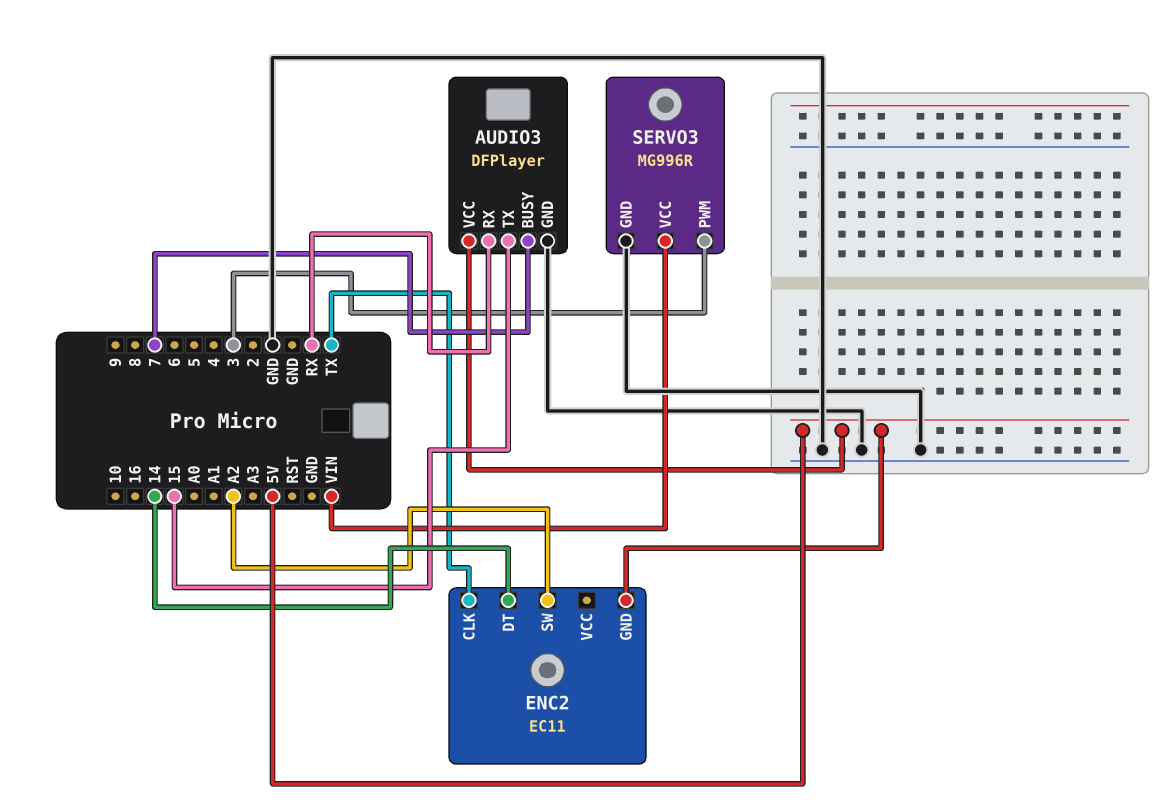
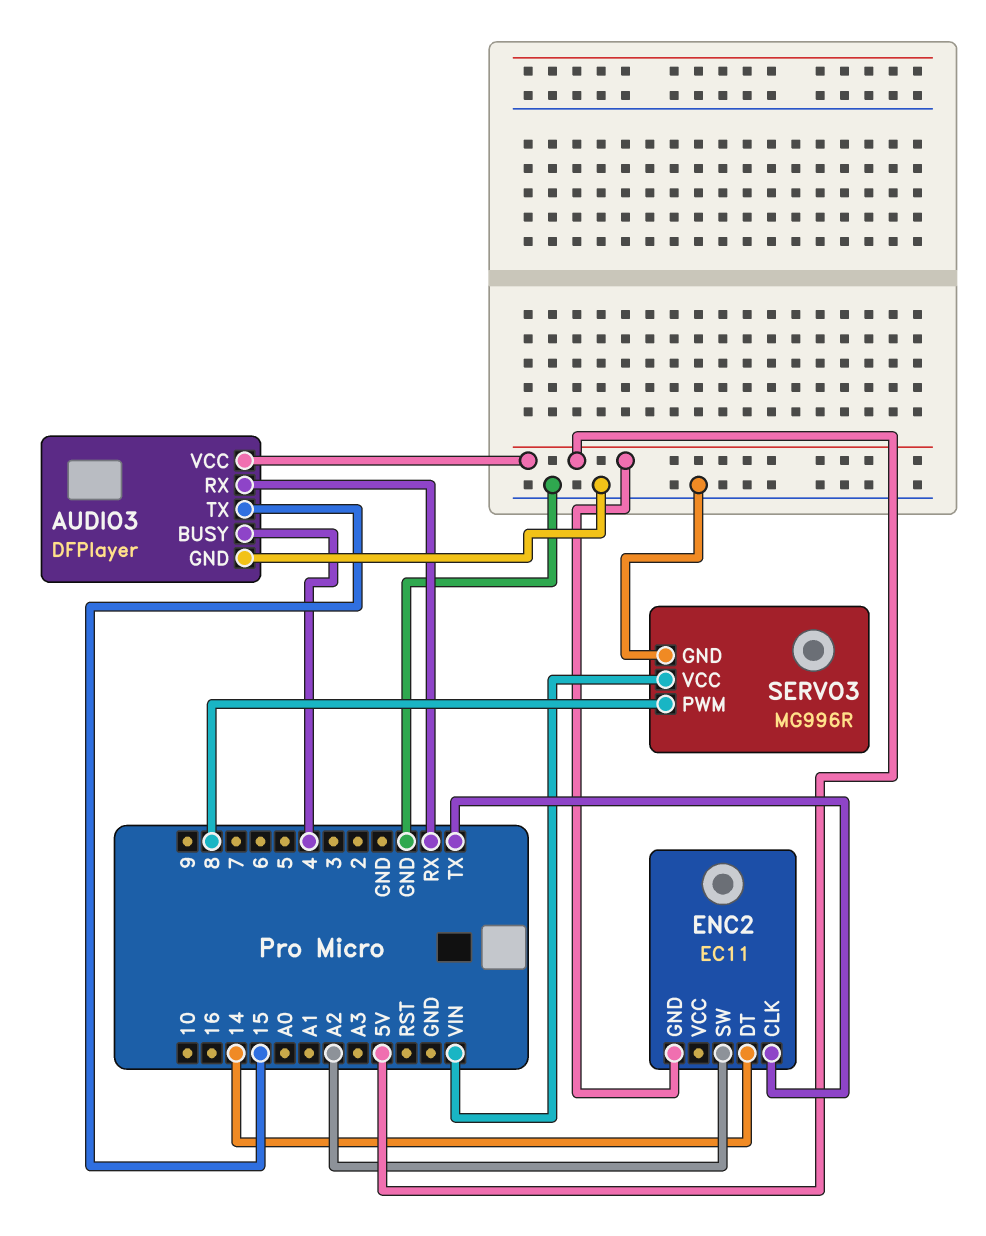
AUDIO3 pin BUSY: 7 -> 4
SERVO3 pin PWM: 3 -> 8

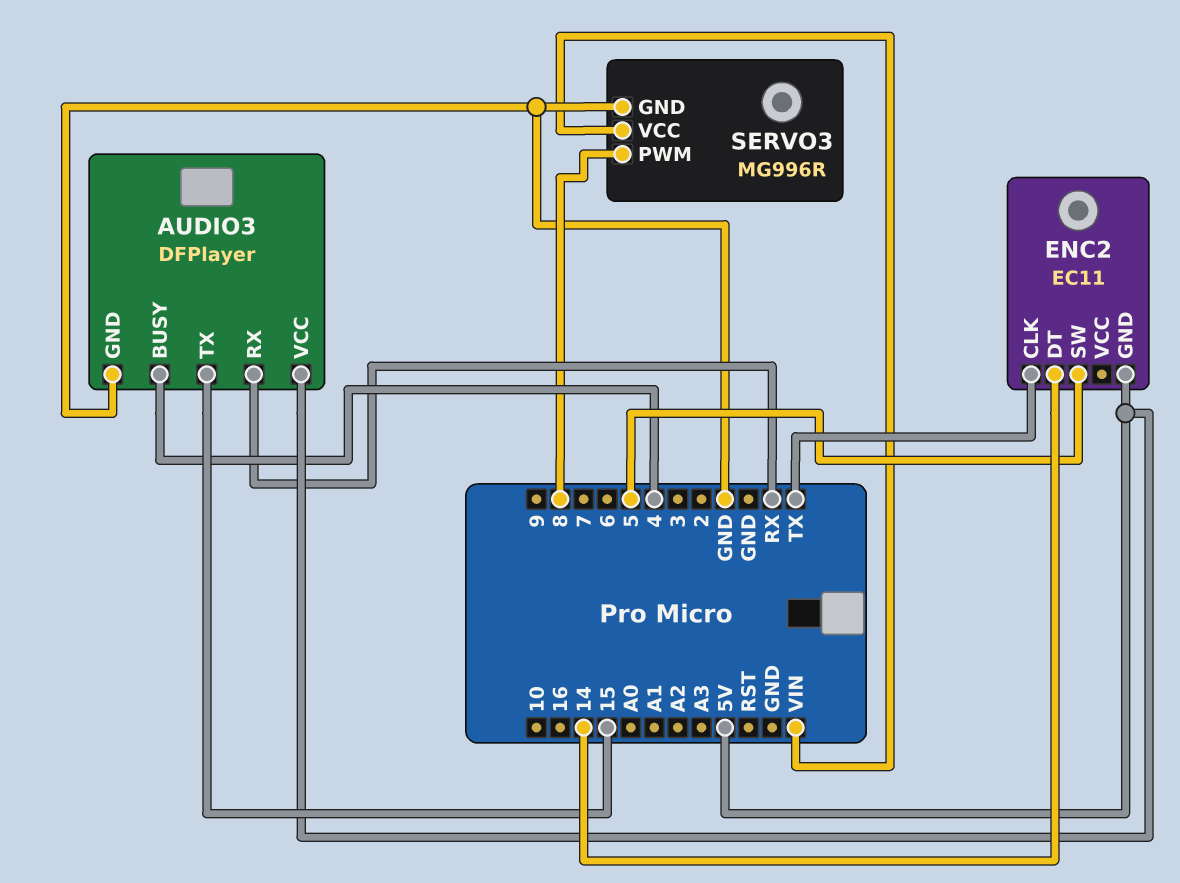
ENC2 pin SW: A2 -> 5

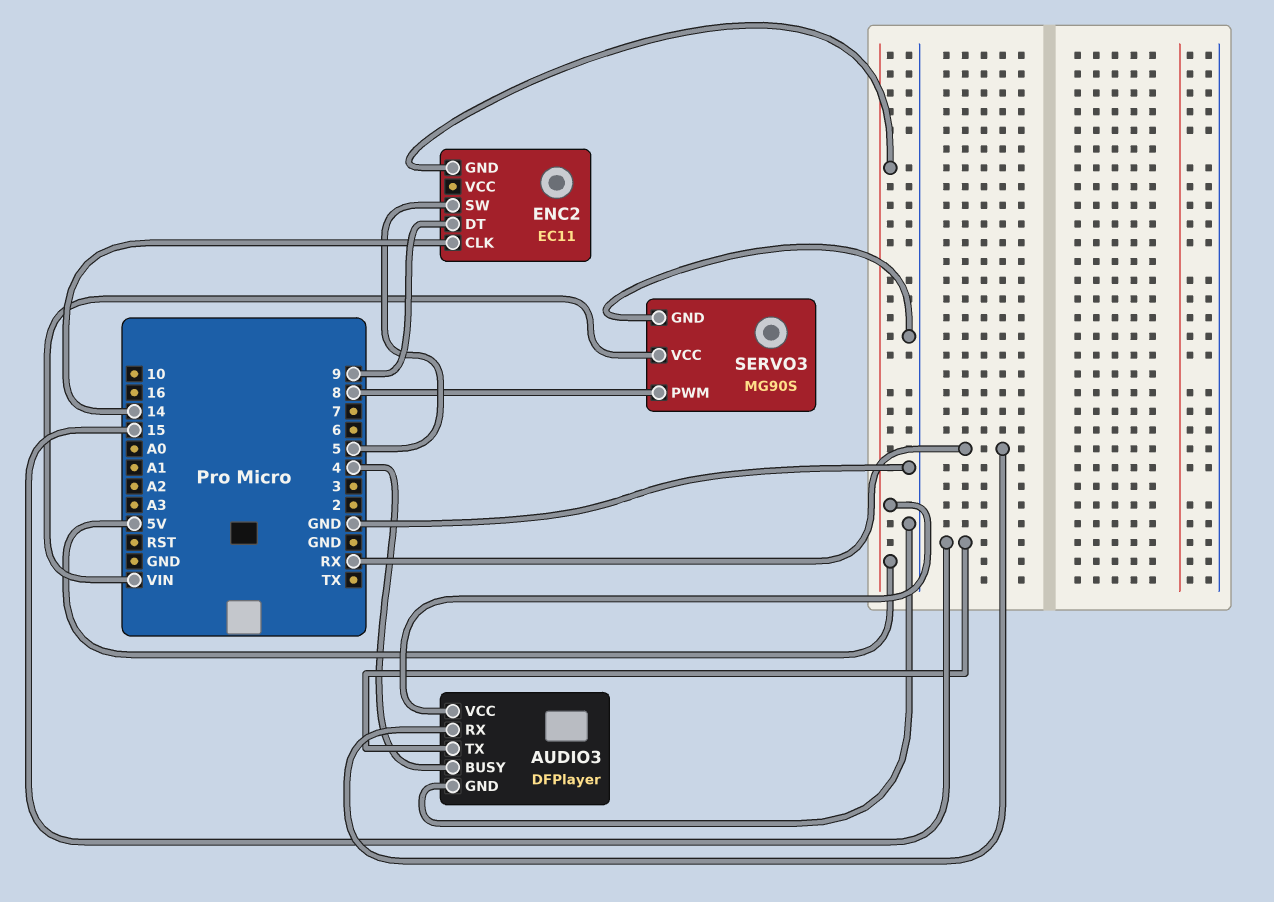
ENC2 pin CLK: TX -> 14
ENC2 pin DT: 14 -> 9
SERVO3: MG996R -> MG90S

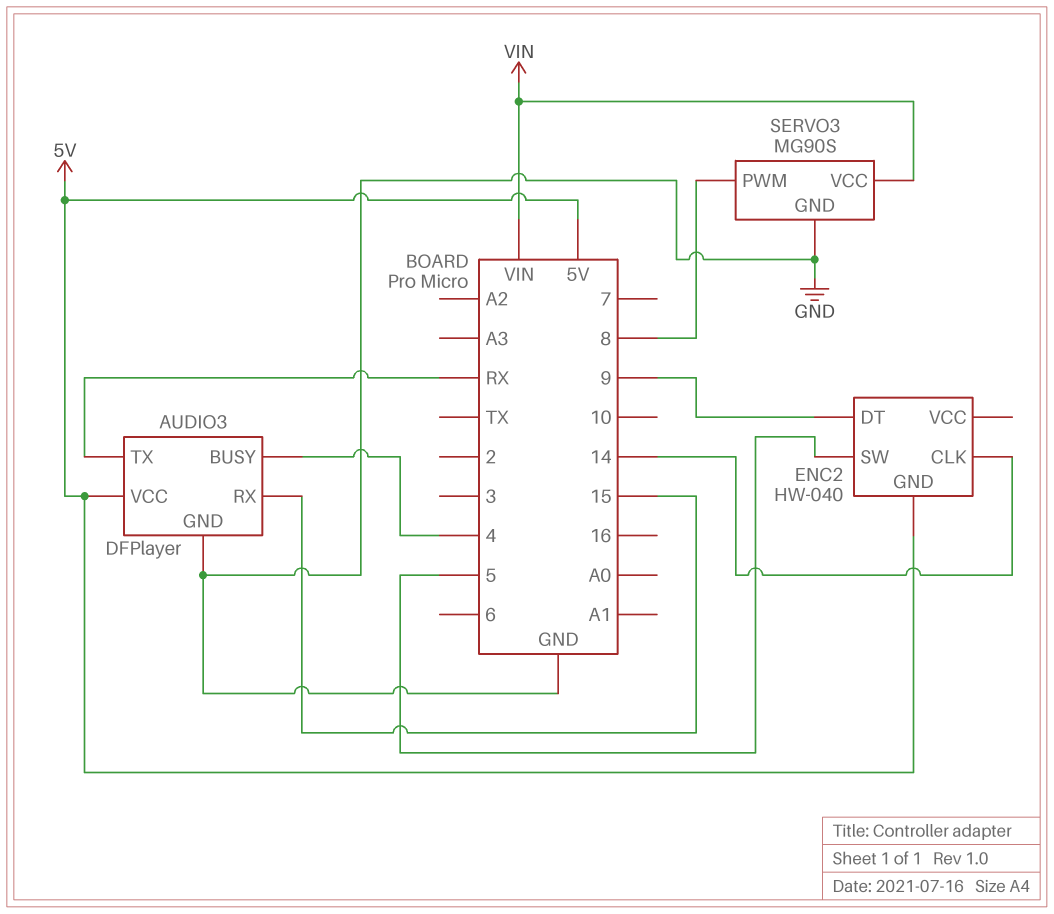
AUDIO3 pin RX: RX -> 15
AUDIO3 pin TX: 15 -> RX
ENC2: EC11 -> HW-040

